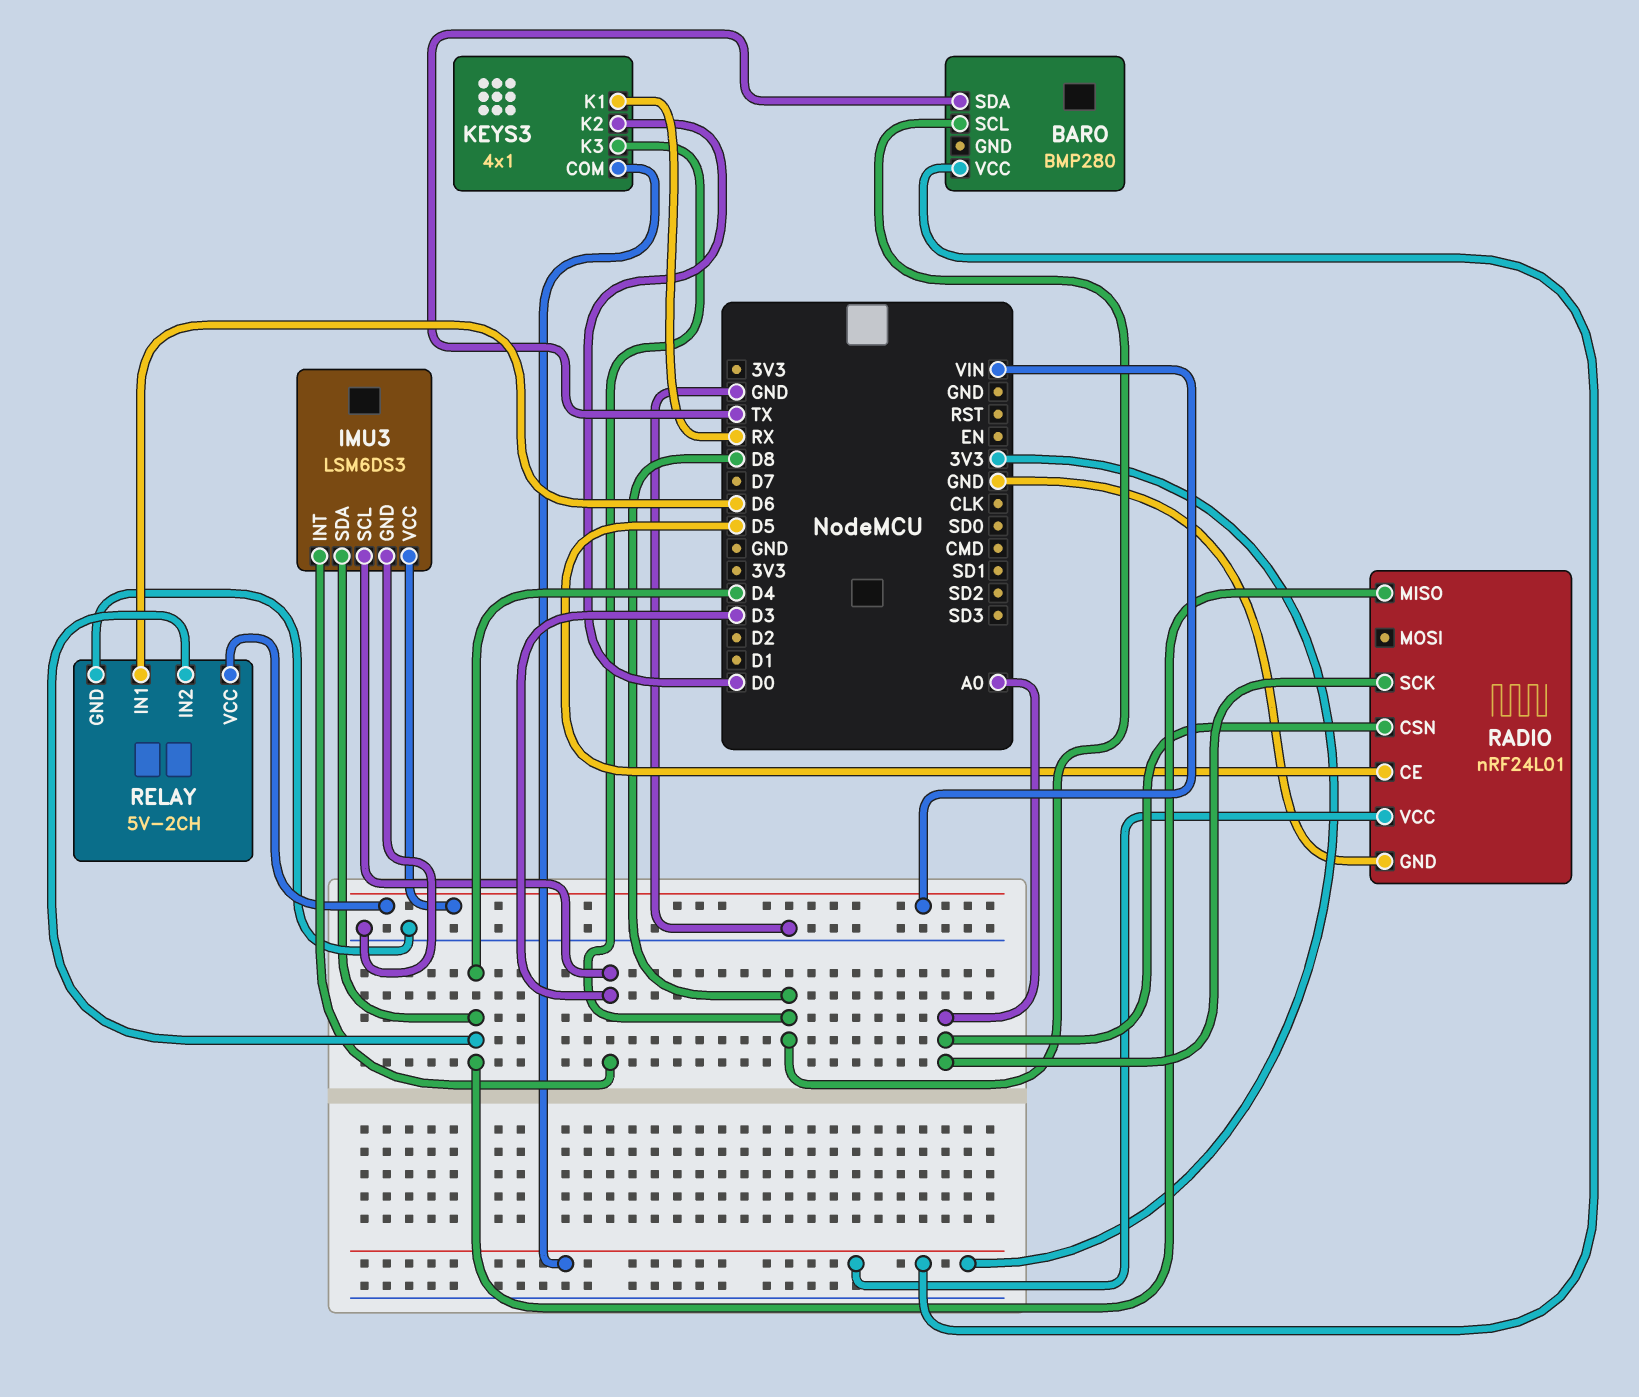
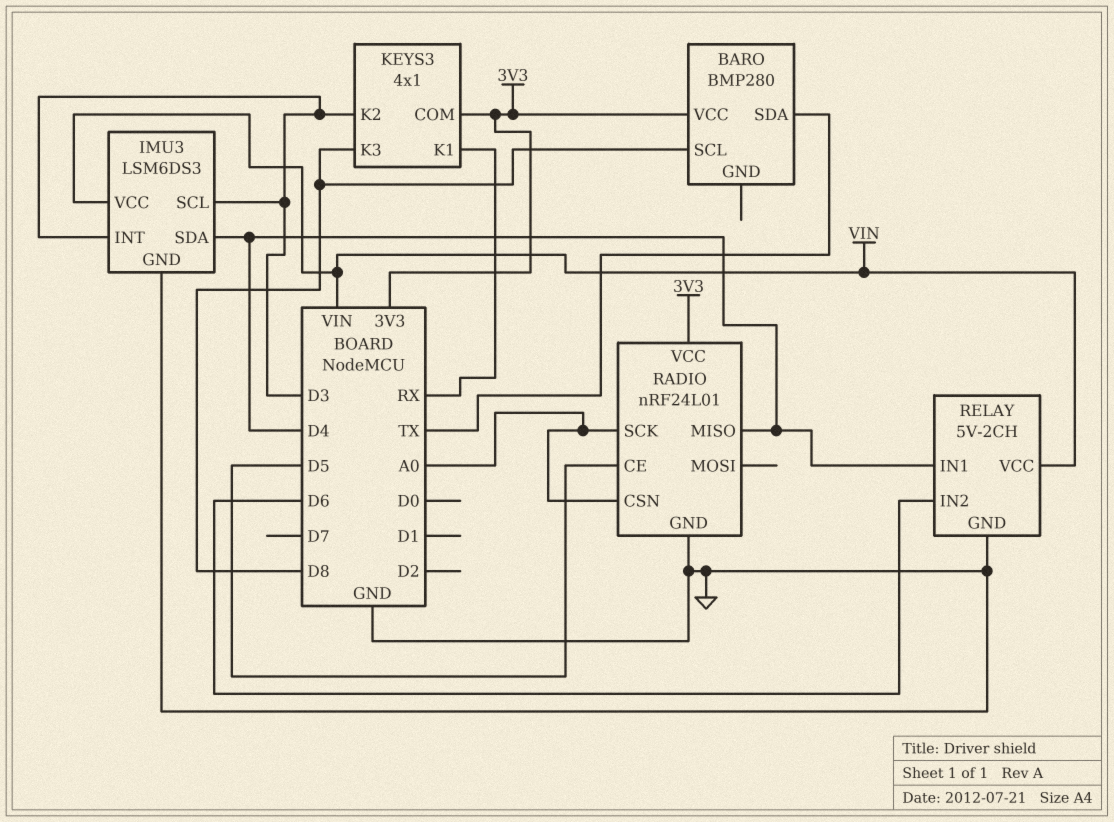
KEYS3 pin K2: D0 -> D3
RELAY pin IN1: D6 -> D4
RELAY pin IN2: D4 -> D6

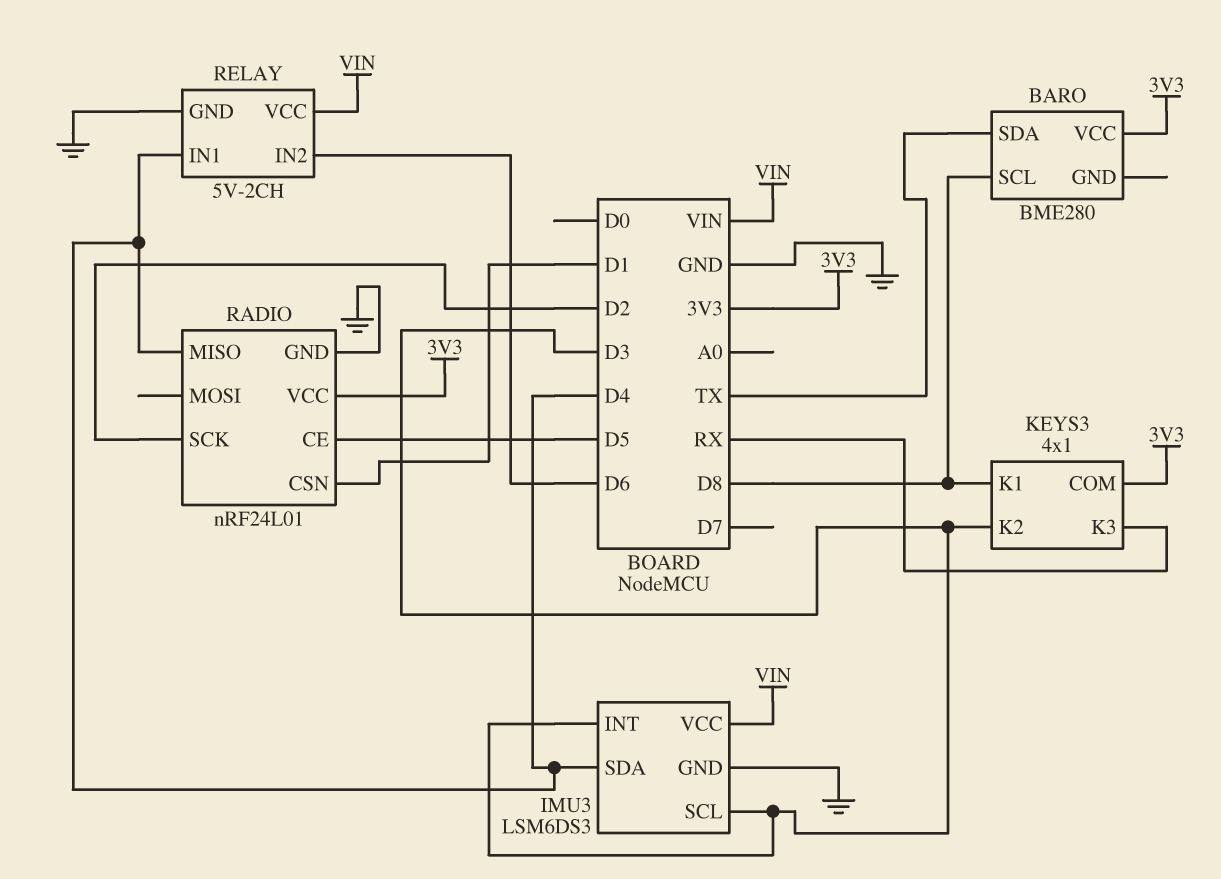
BARO: BMP280 -> BME280
KEYS3 pin K1: RX -> D8
KEYS3 pin K3: D8 -> RX
RADIO pin CSN: A0 -> D1
RADIO pin SCK: A0 -> D2

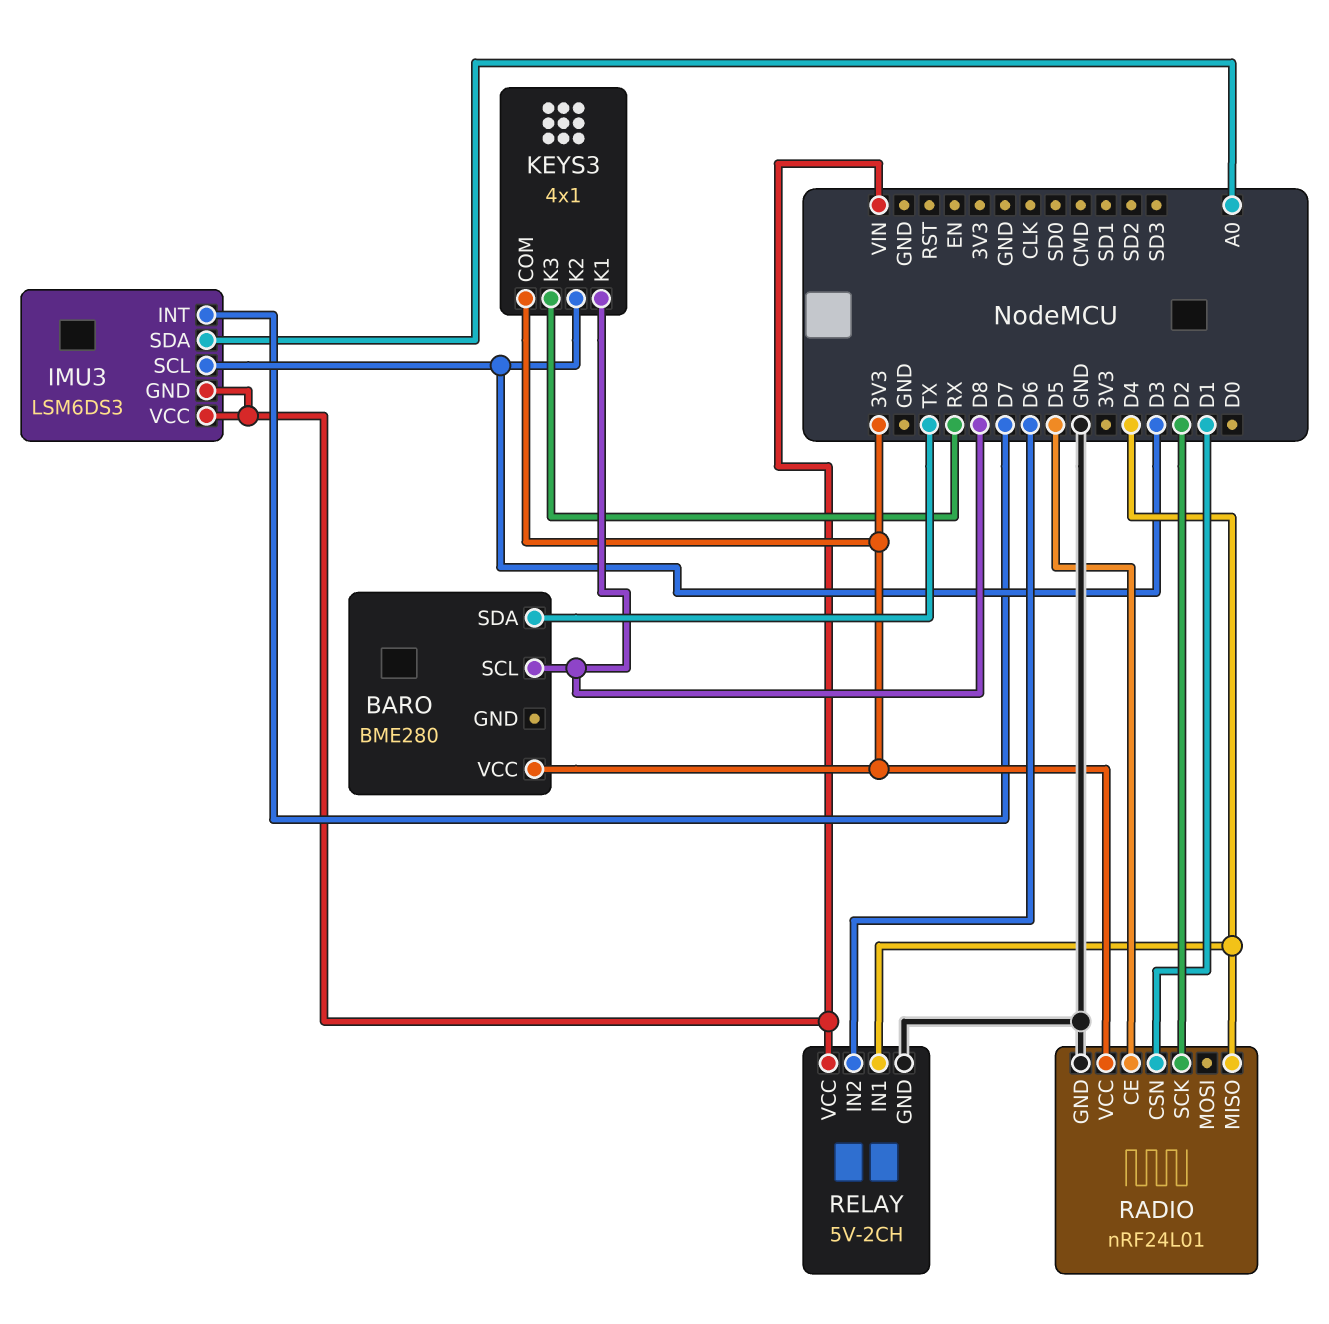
IMU3 pin GND: GND -> VIN
IMU3 pin INT: D3 -> D7
IMU3 pin SDA: D4 -> A0

